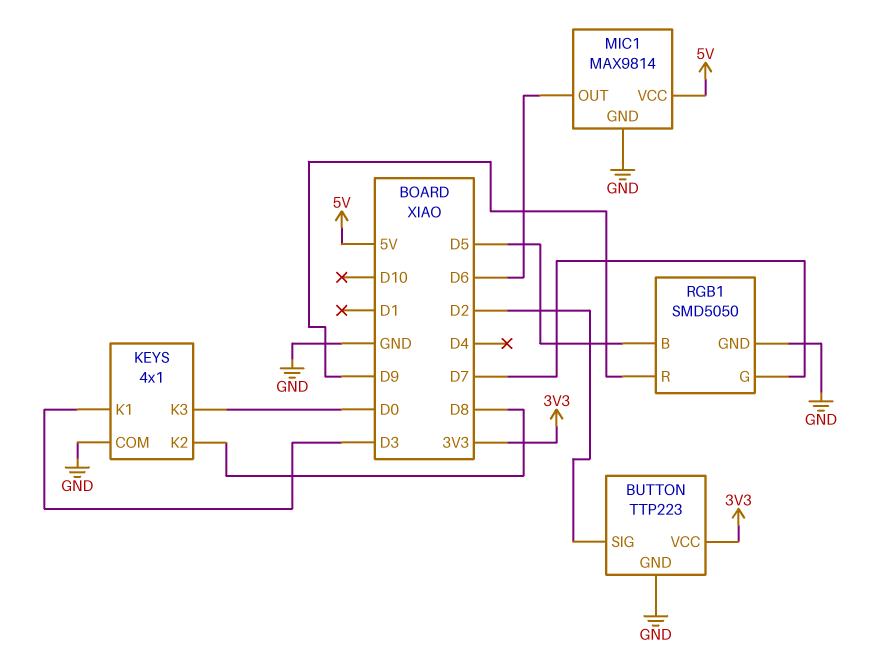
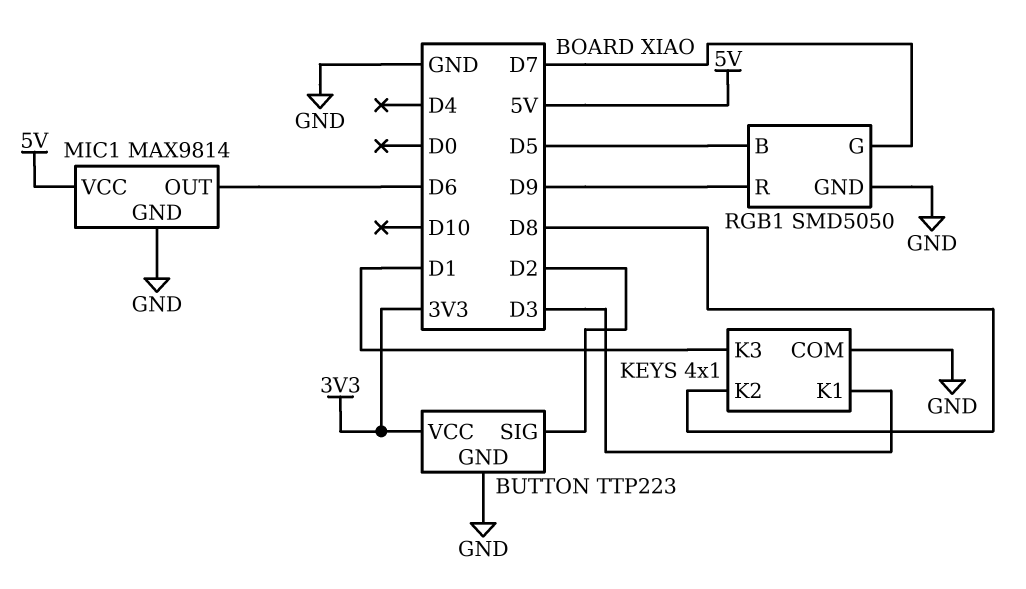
KEYS pin K3: D0 -> D1

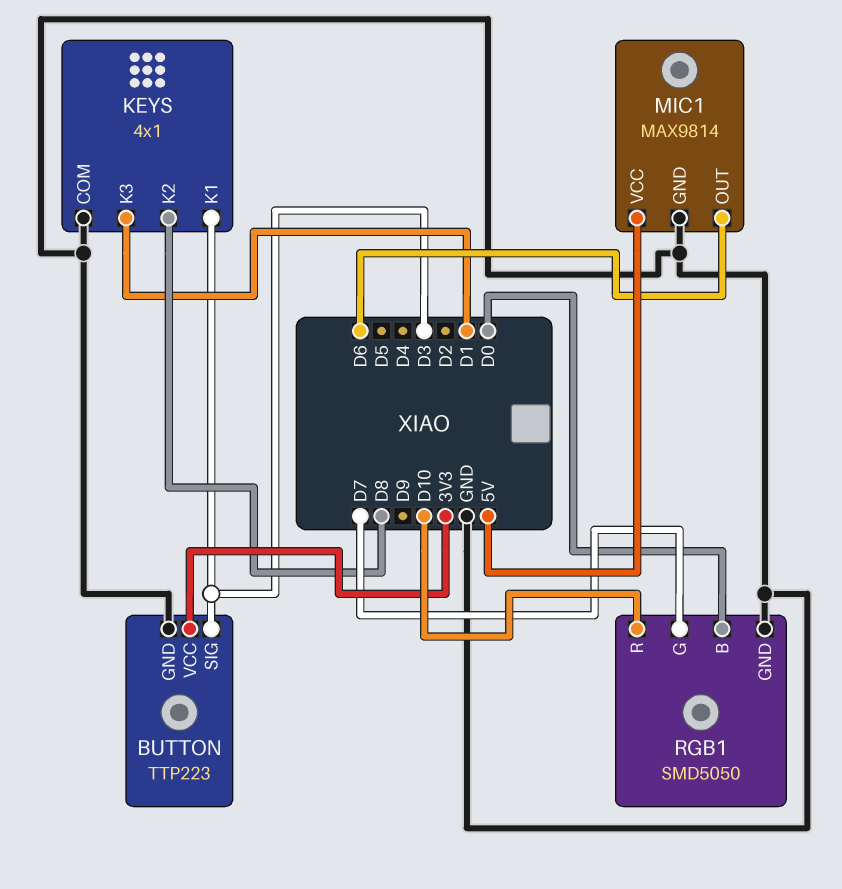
BUTTON pin SIG: D2 -> D3
RGB1 pin B: D5 -> D0
RGB1 pin R: D9 -> D10

